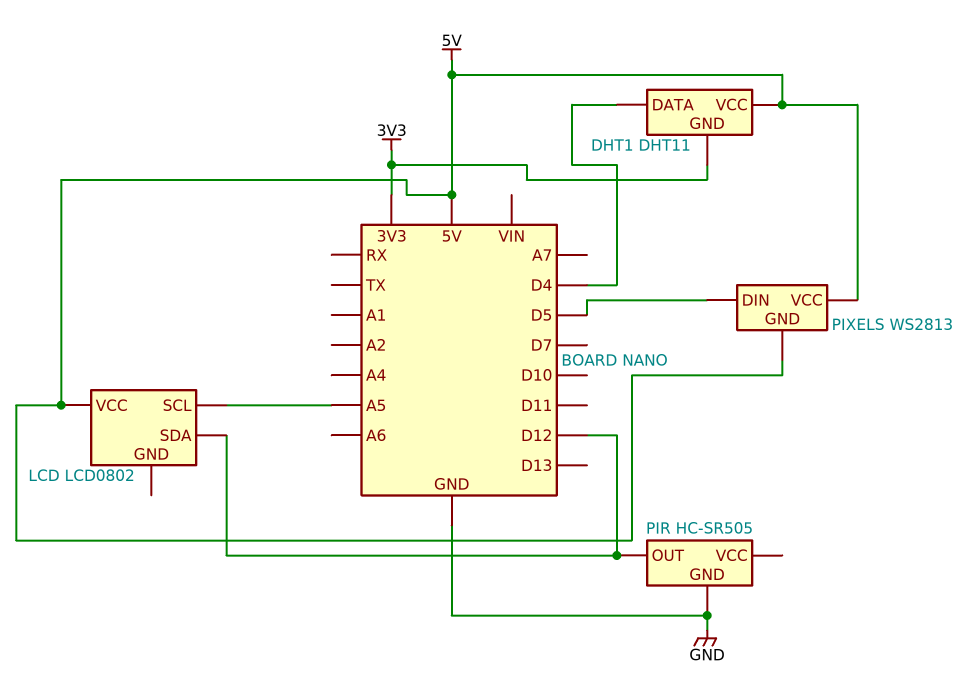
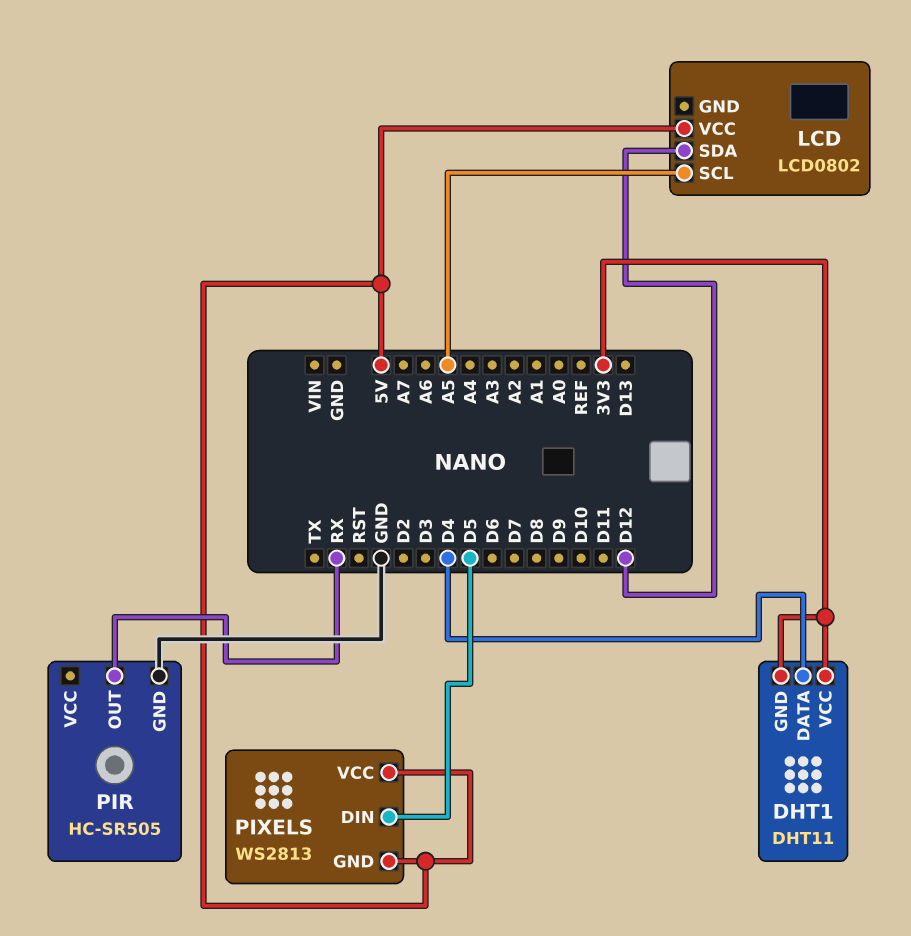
DHT1 pin VCC: 5V -> 3V3
PIR pin OUT: D12 -> RX

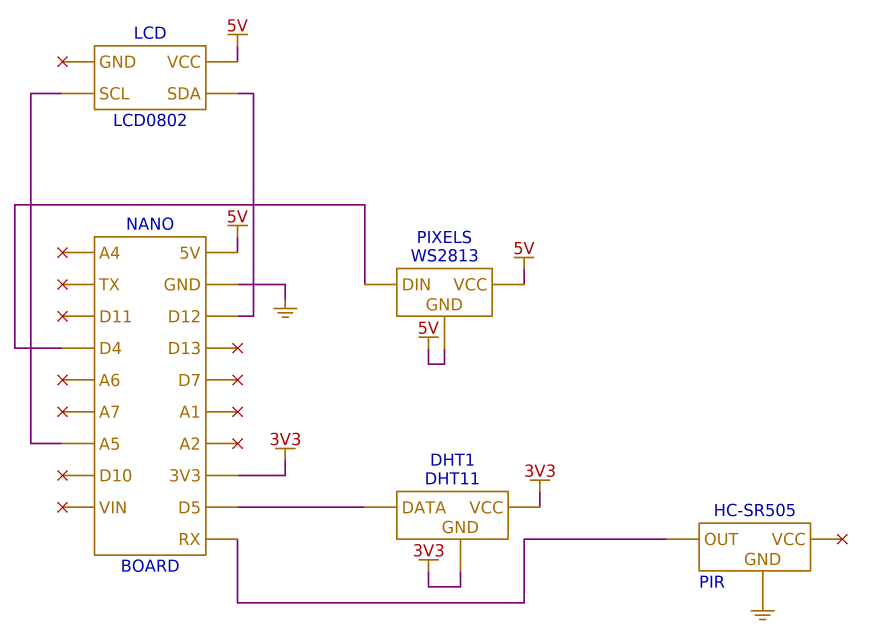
DHT1 pin DATA: D4 -> D5
PIXELS pin DIN: D5 -> D4

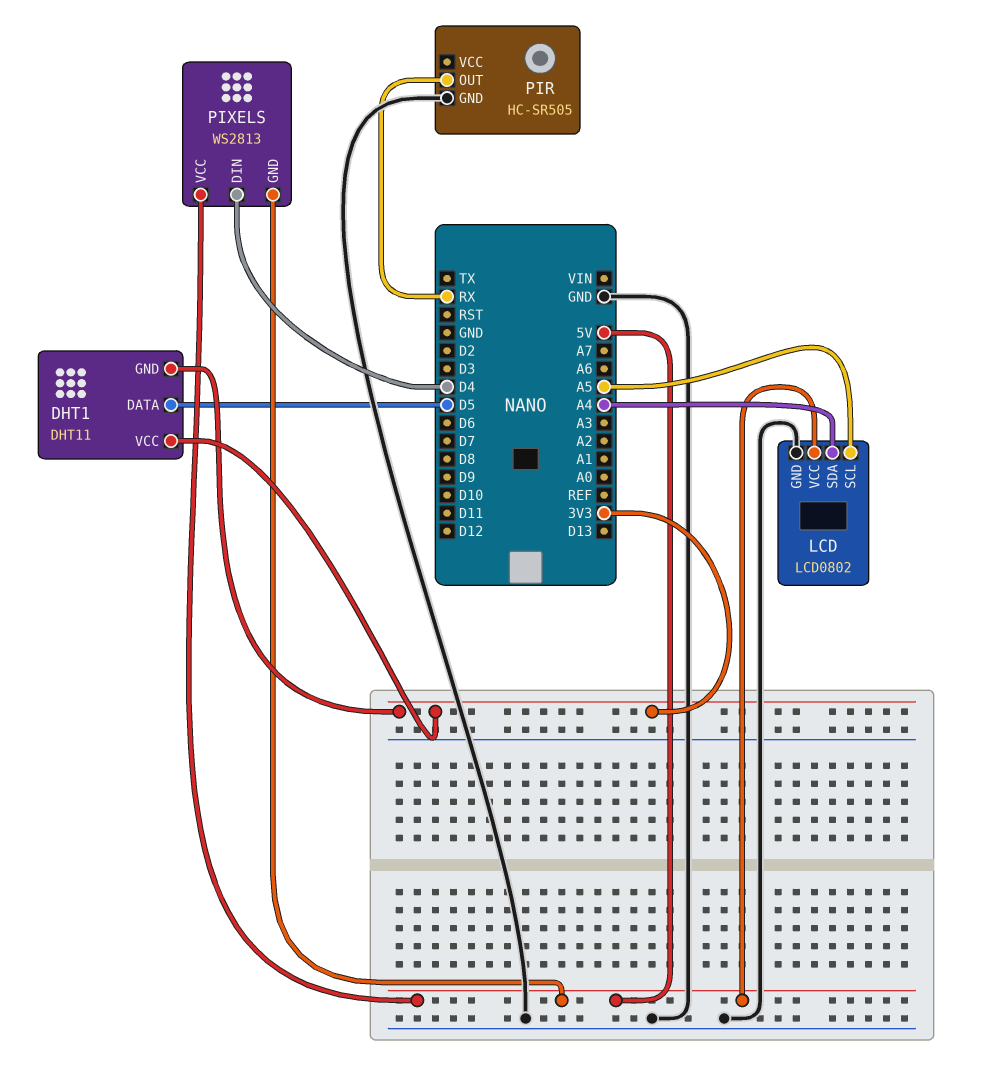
LCD pin GND: none -> GND
LCD pin SDA: D12 -> A4

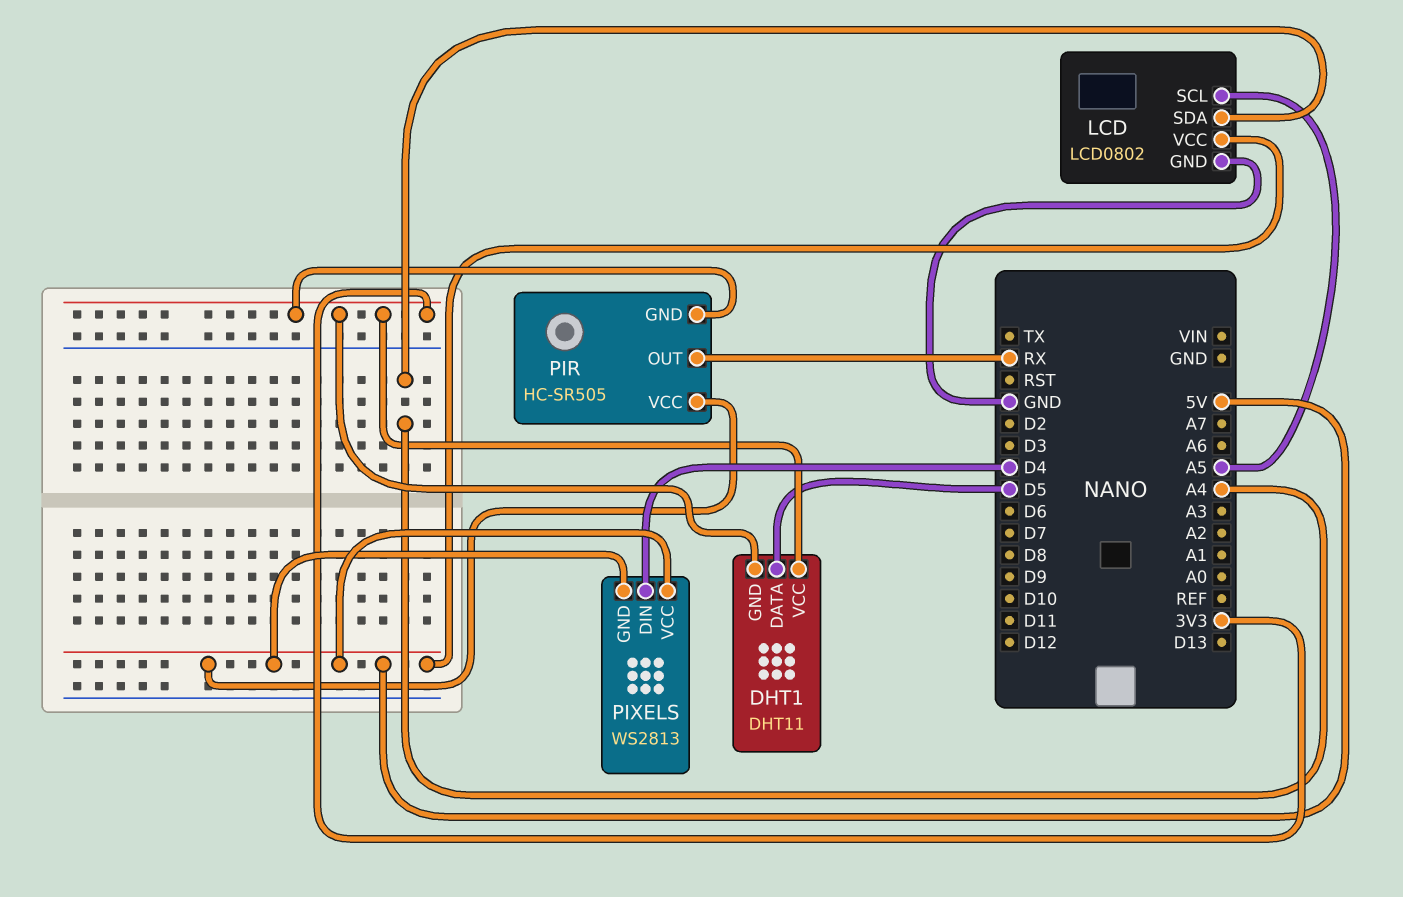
PIR pin GND: GND -> 3V3
PIR pin VCC: none -> 5V

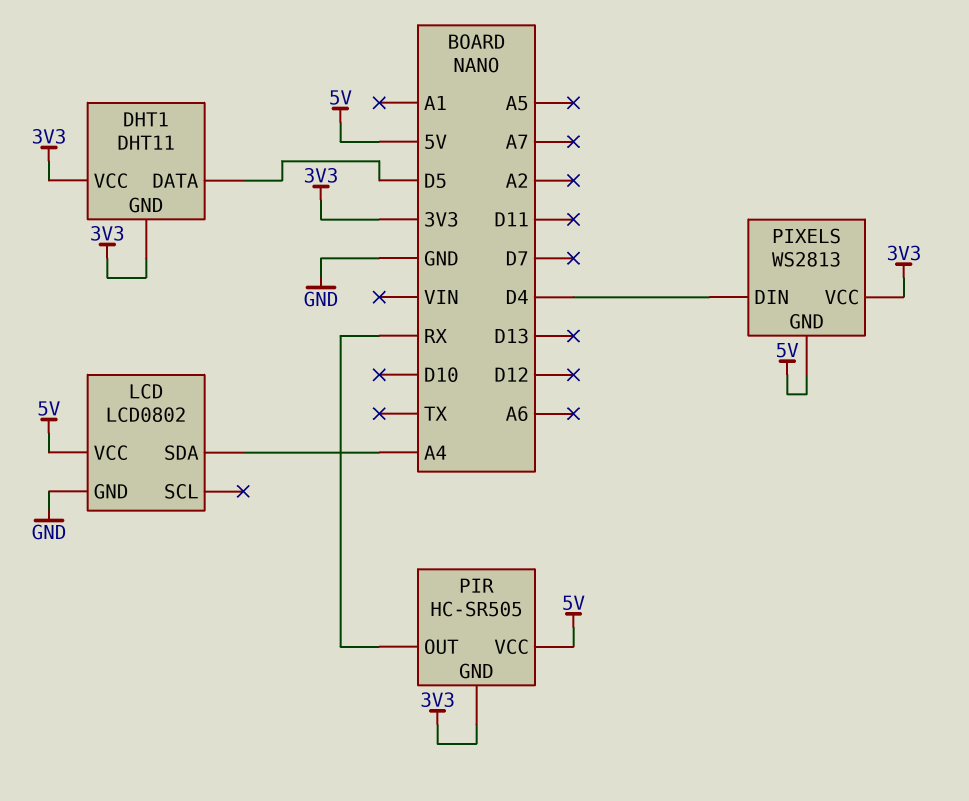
LCD pin SCL: A5 -> none
PIXELS pin VCC: 5V -> 3V3

